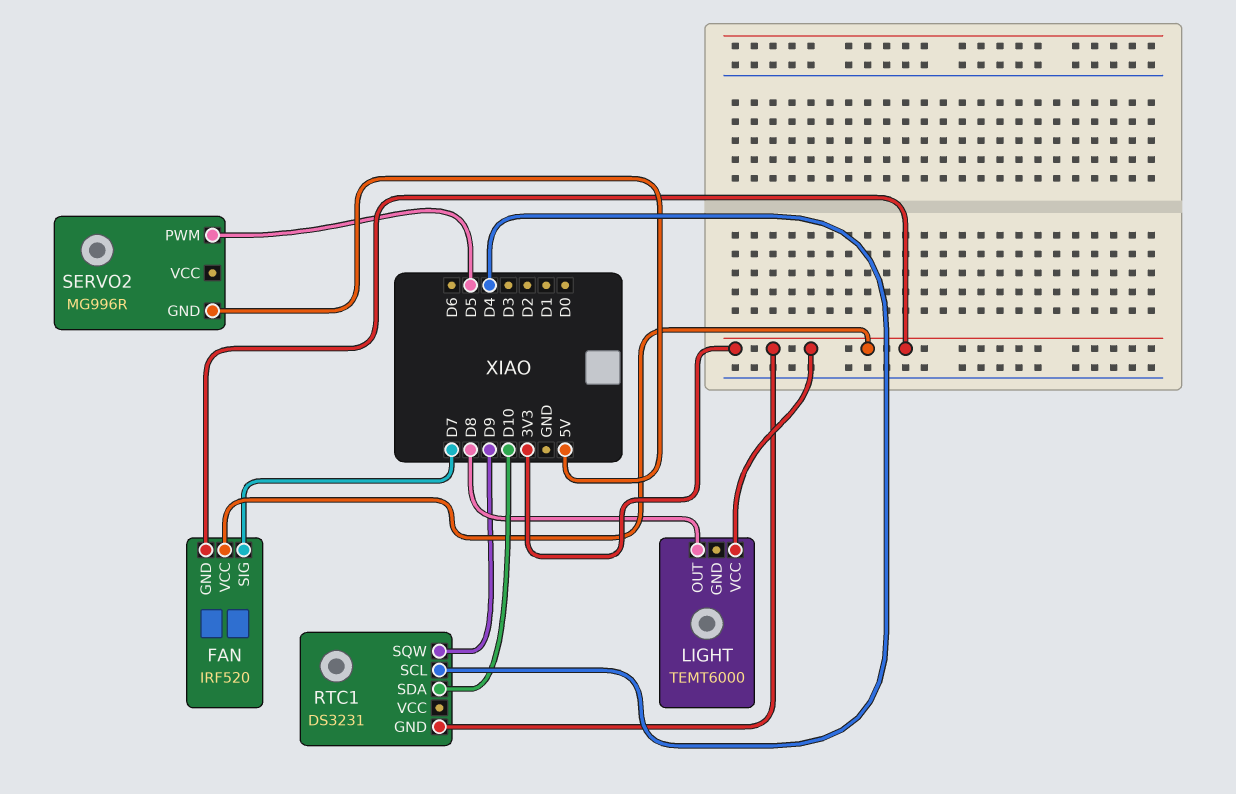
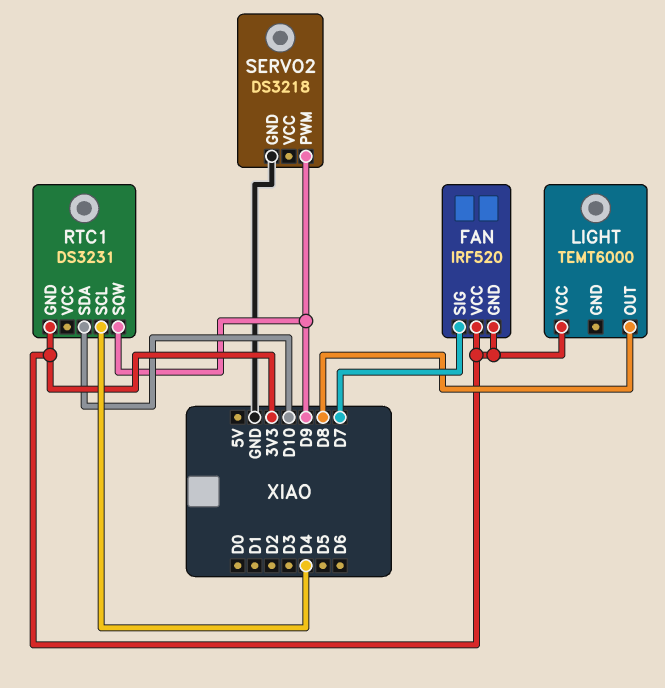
SERVO2: MG996R -> DS3218
SERVO2 pin GND: 5V -> GND
SERVO2 pin PWM: D5 -> D9

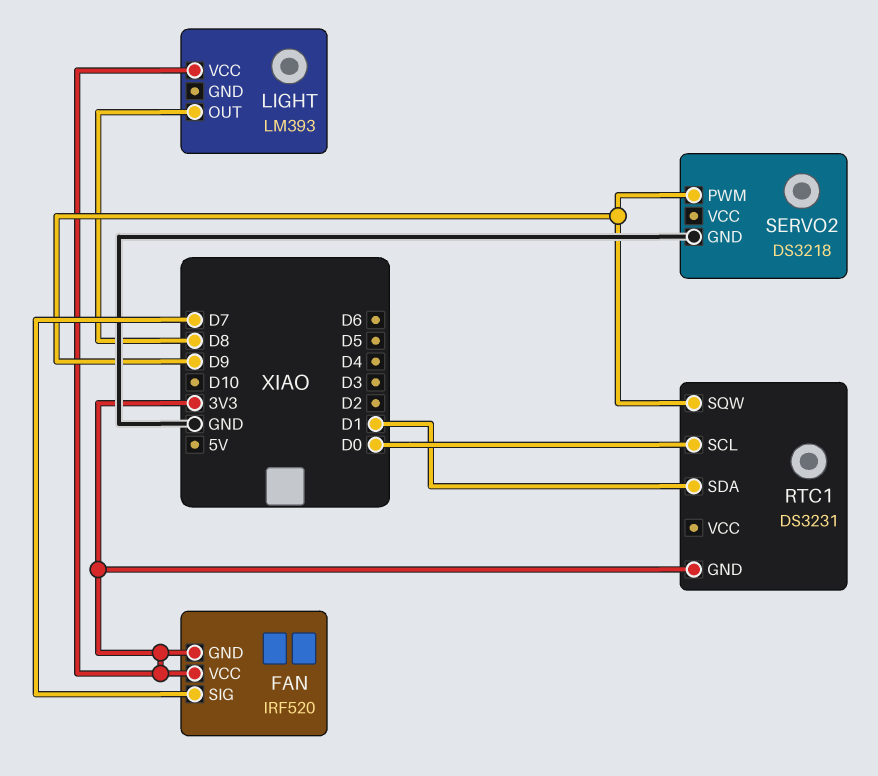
LIGHT: TEMT6000 -> LM393
RTC1 pin SCL: D4 -> D0
RTC1 pin SDA: D10 -> D1

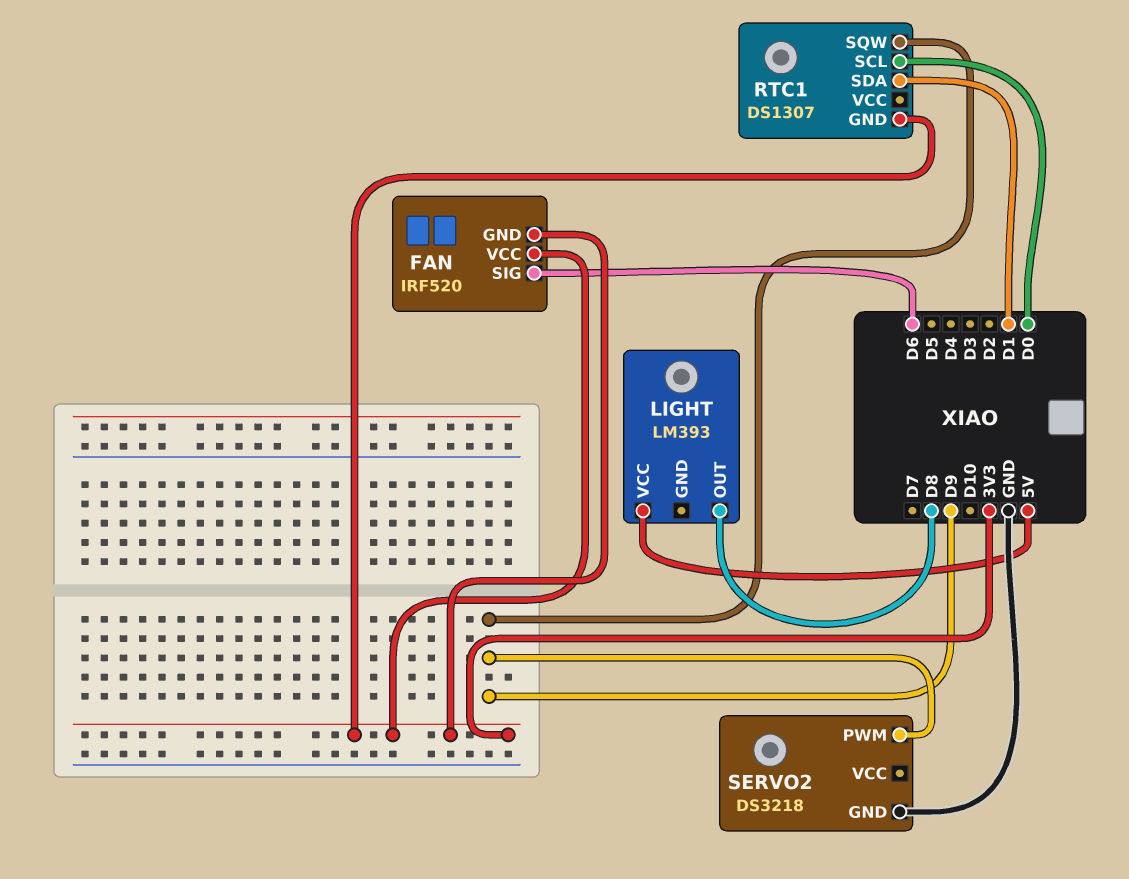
FAN pin SIG: D7 -> D6
LIGHT pin VCC: 3V3 -> 5V
RTC1: DS3231 -> DS1307

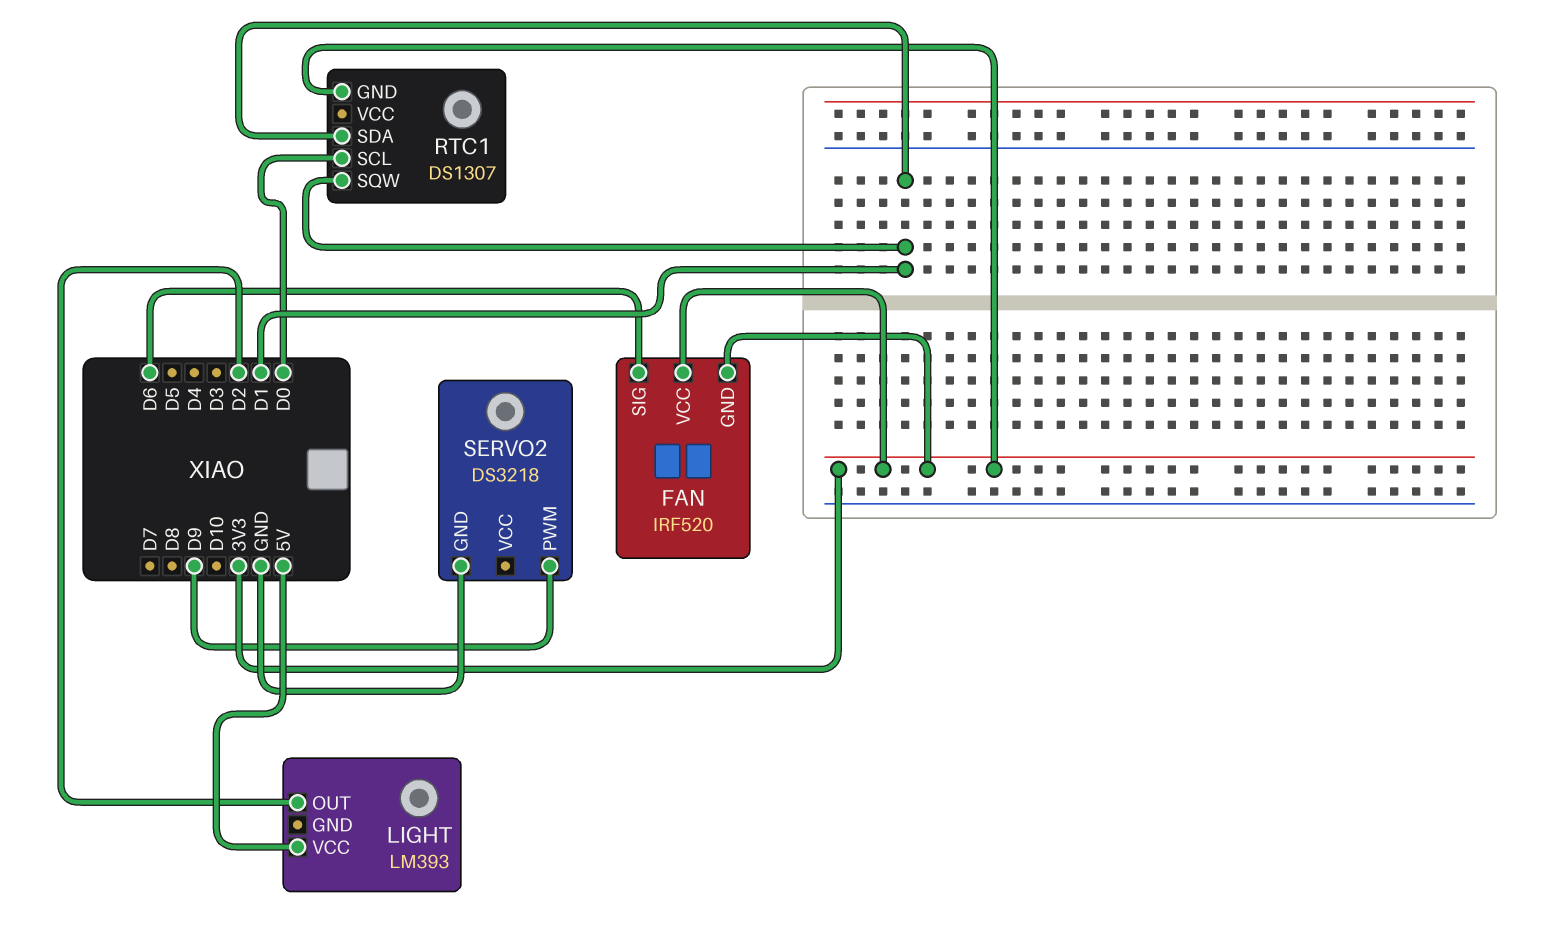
LIGHT pin OUT: D8 -> D2
RTC1 pin SQW: D9 -> D1

